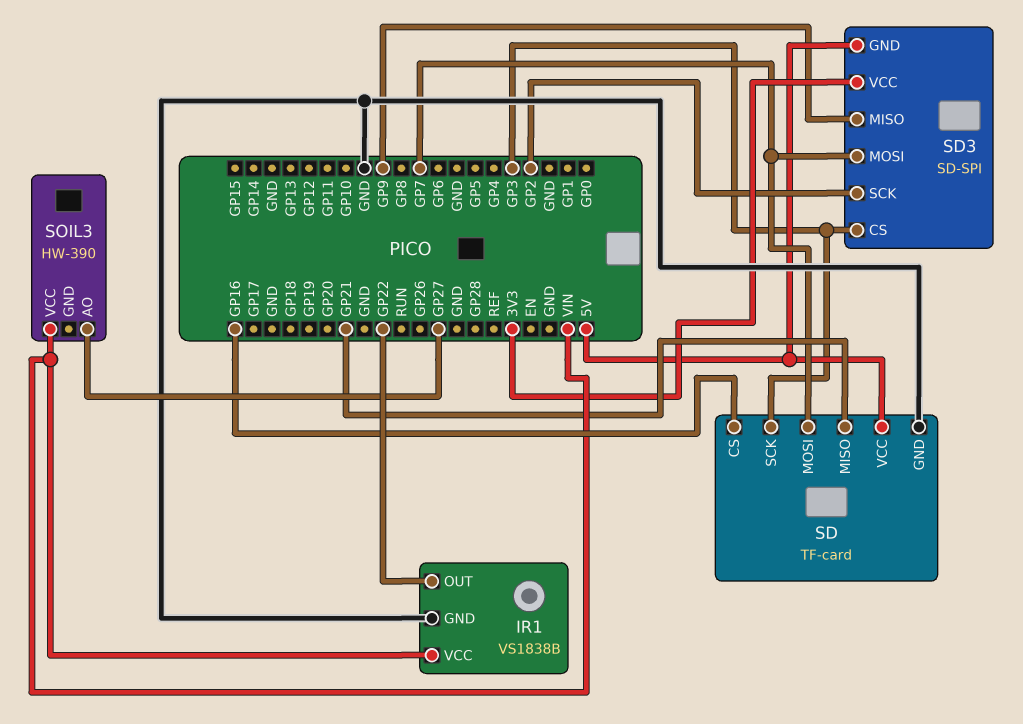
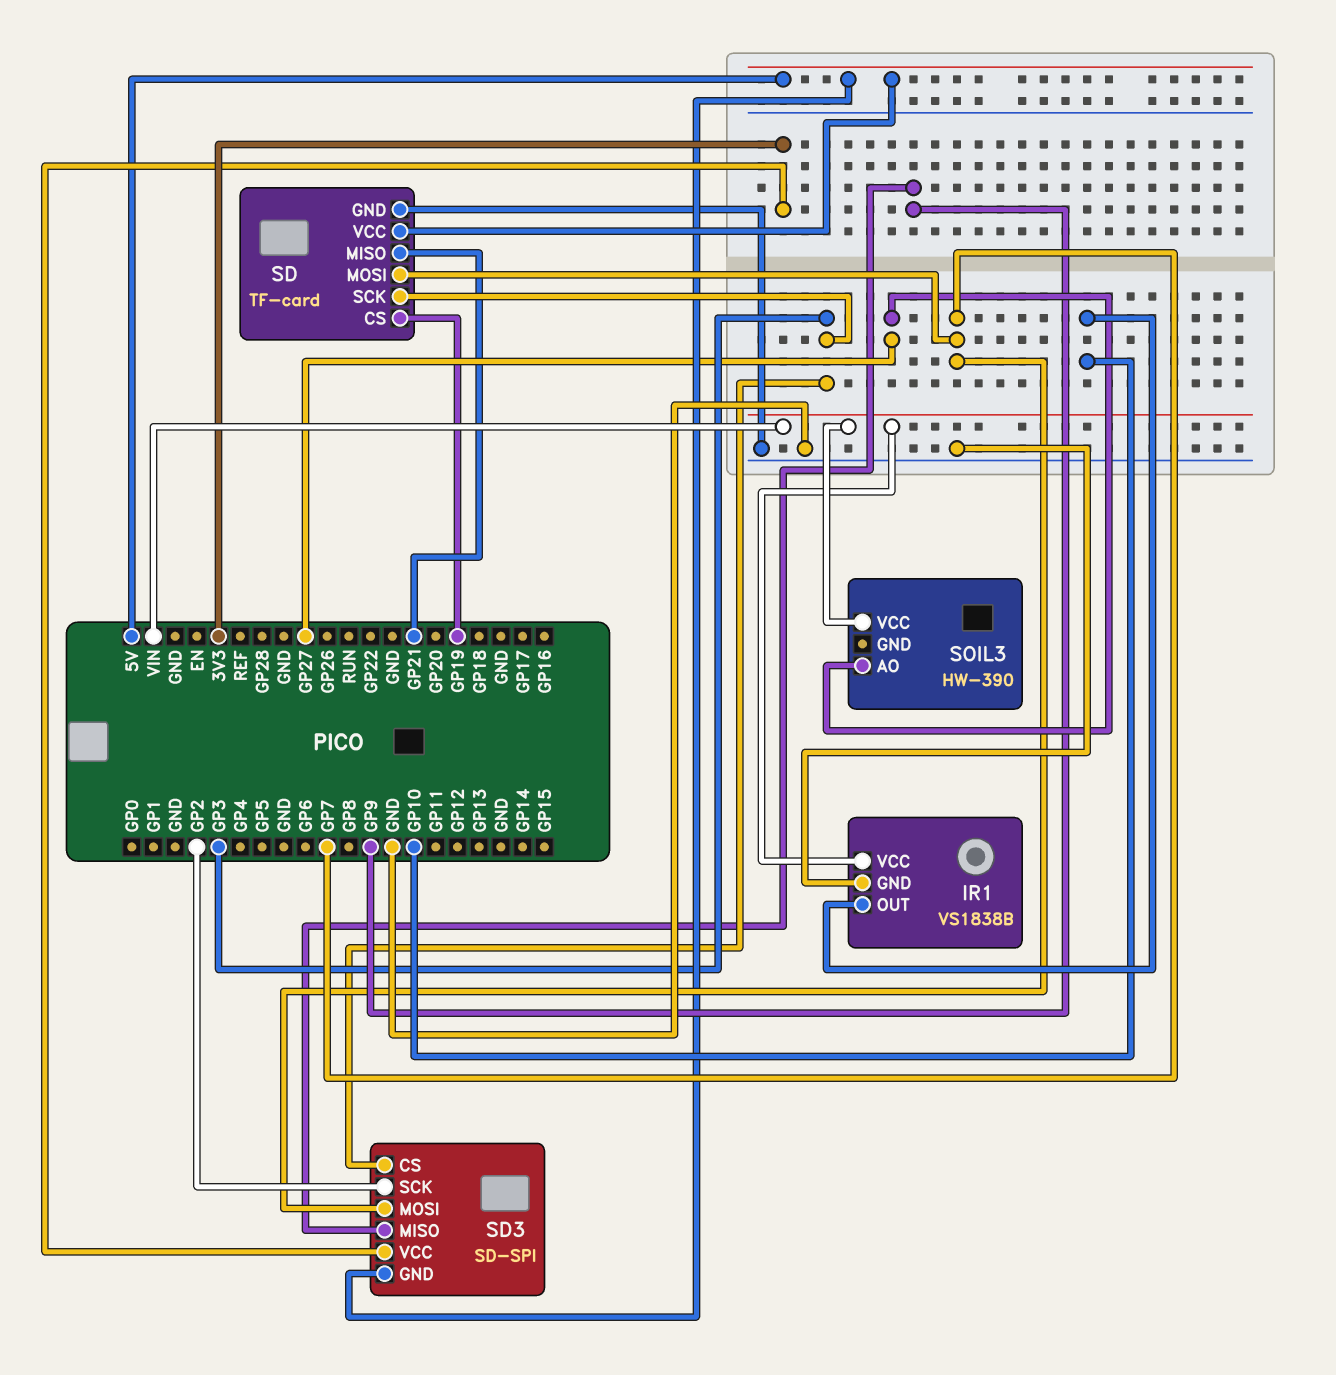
IR1 pin OUT: GP22 -> GP10
SD pin CS: GP16 -> GP19

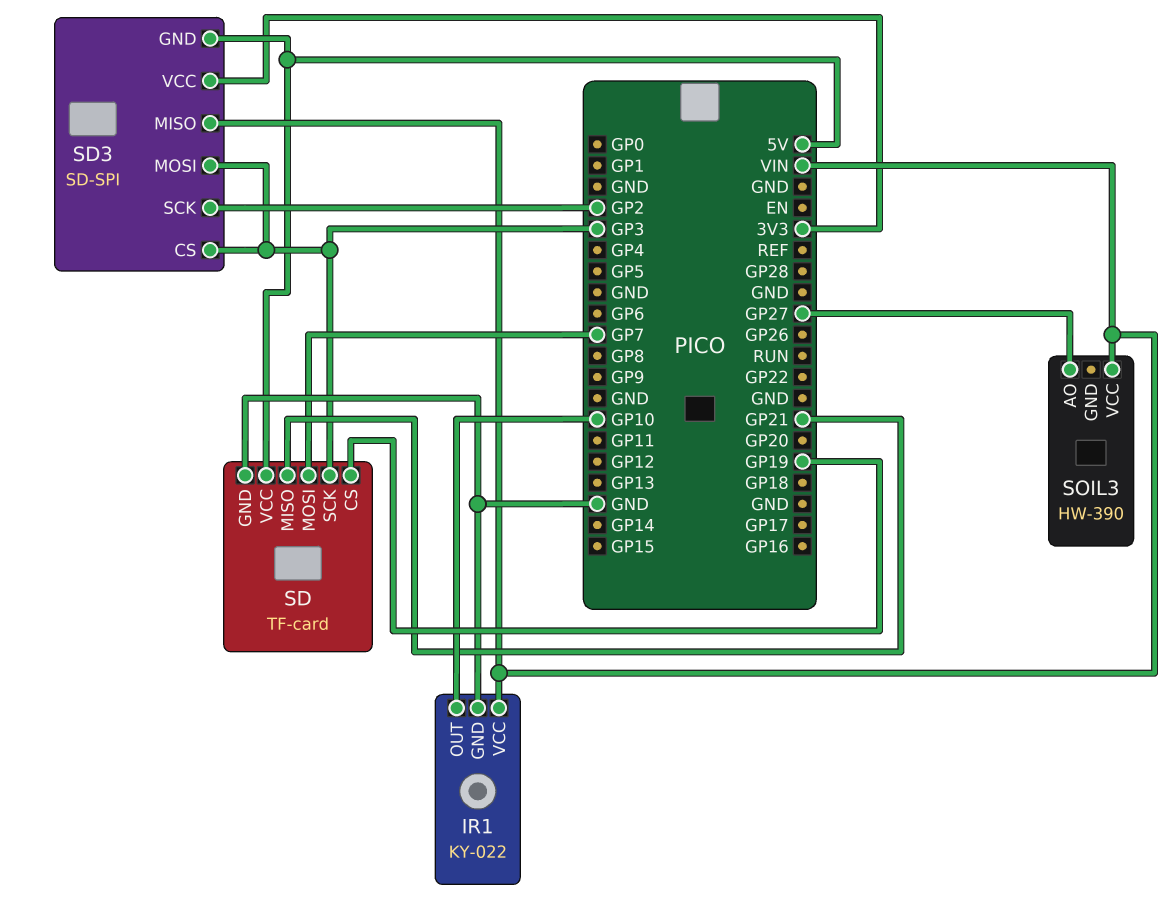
IR1: VS1838B -> KY-022
SD3 pin MISO: GP9 -> VIN
SD3 pin MOSI: GP7 -> GP3

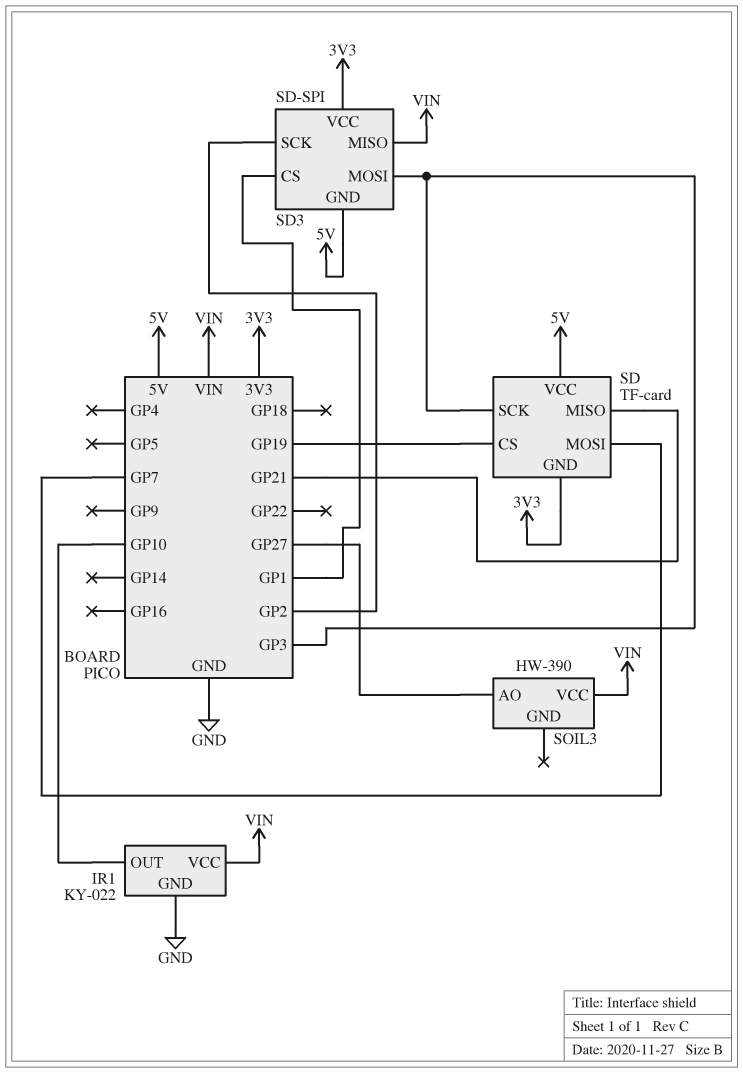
SD pin GND: GND -> 3V3
SD3 pin CS: GP3 -> GP1

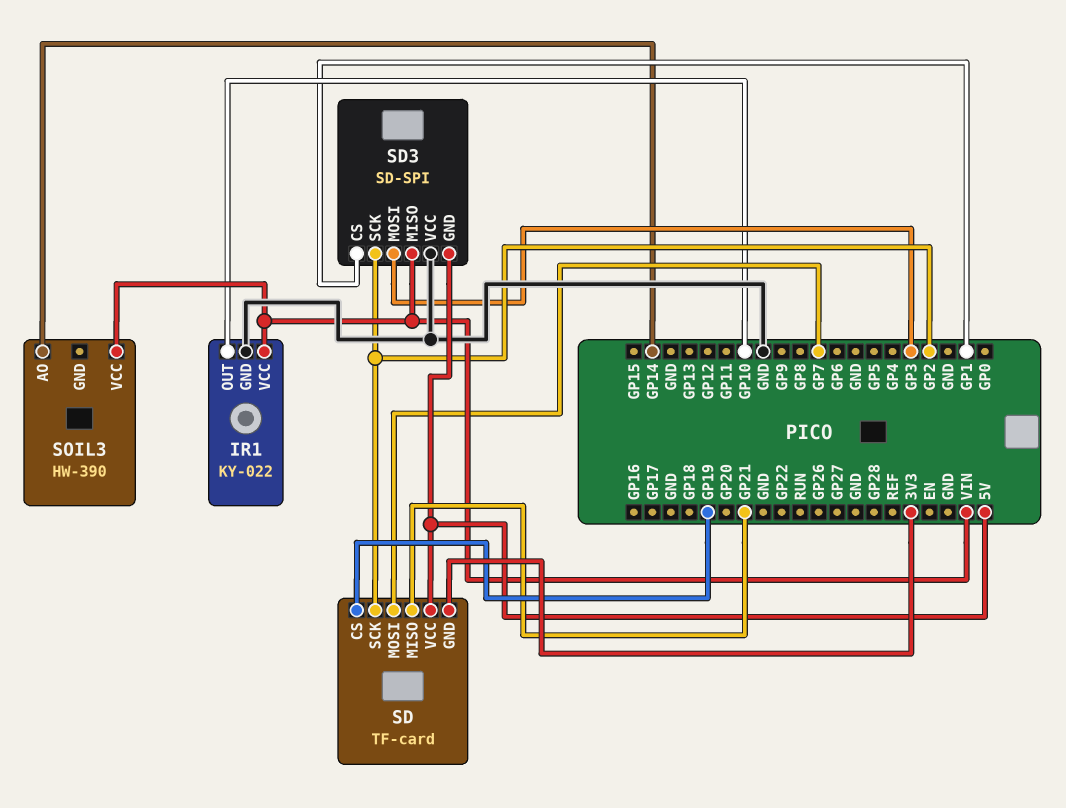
SD pin SCK: GP3 -> GP2
SD3 pin VCC: 3V3 -> GND
SOIL3 pin AO: GP27 -> GP14

